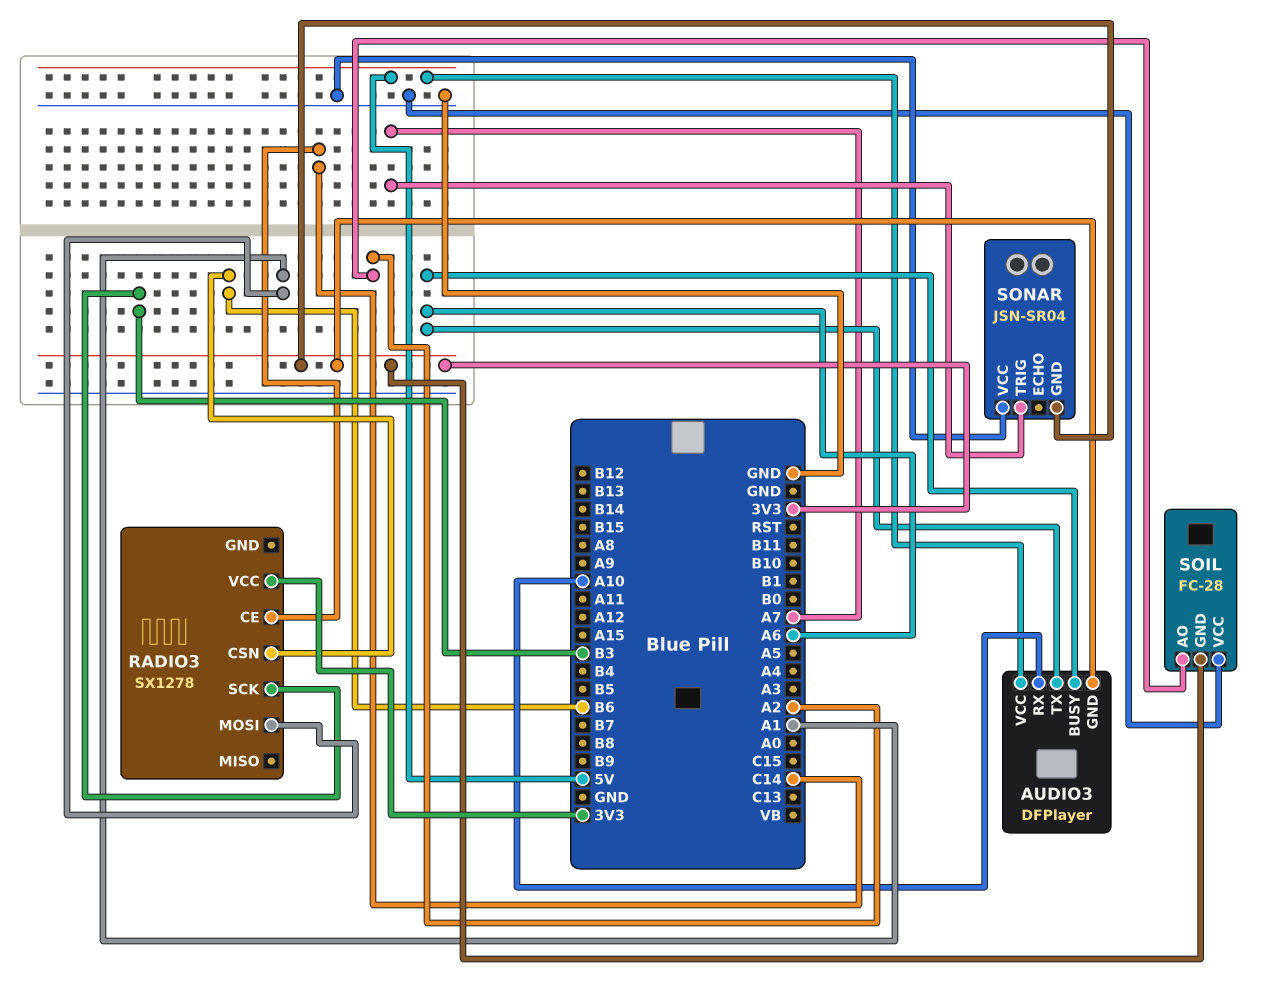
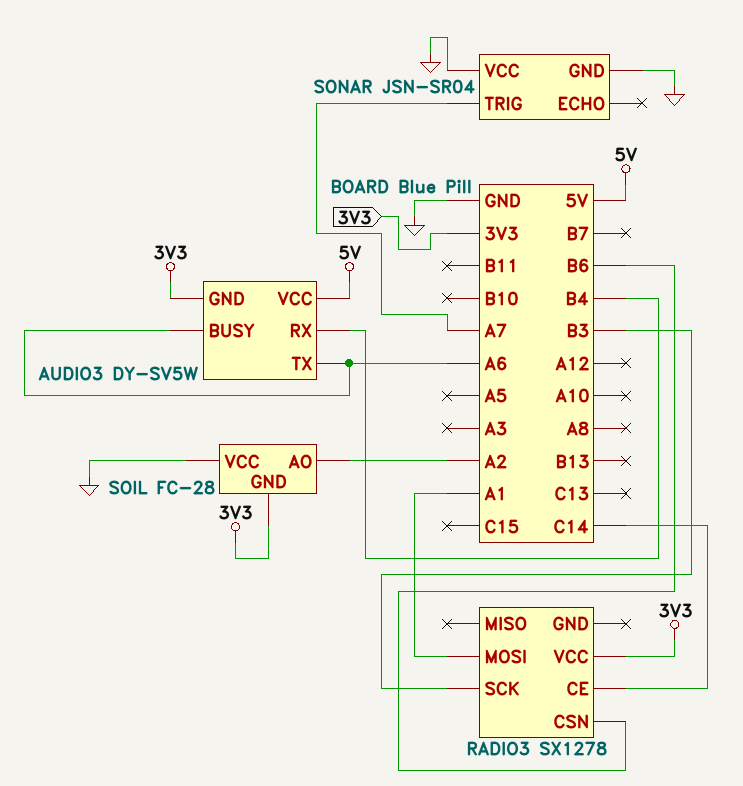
AUDIO3: DFPlayer -> DY-SV5W
AUDIO3 pin RX: A10 -> B4
SONAR pin GND: 3V3 -> GND

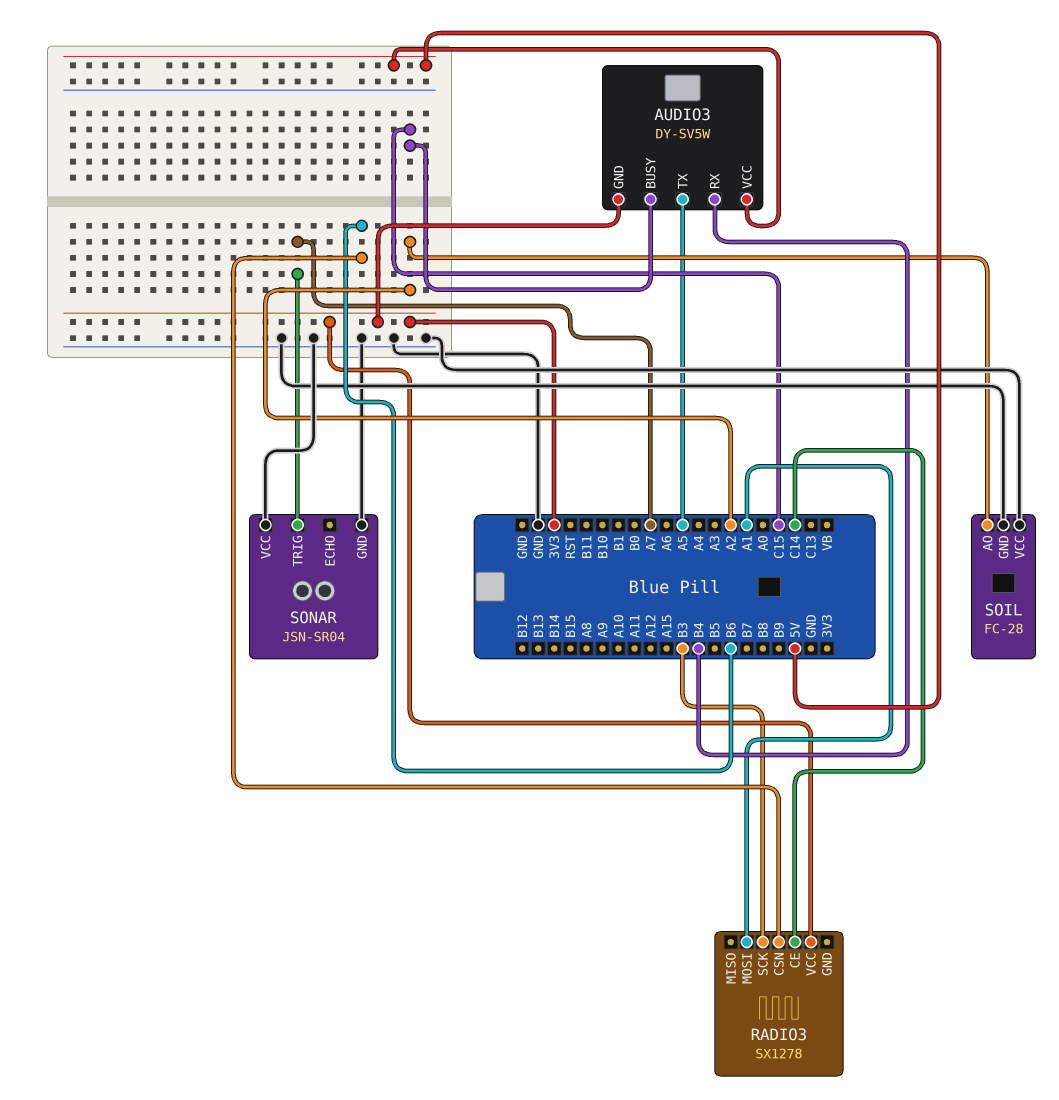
AUDIO3 pin BUSY: A6 -> C15
AUDIO3 pin TX: A6 -> A5
SOIL pin GND: 3V3 -> GND

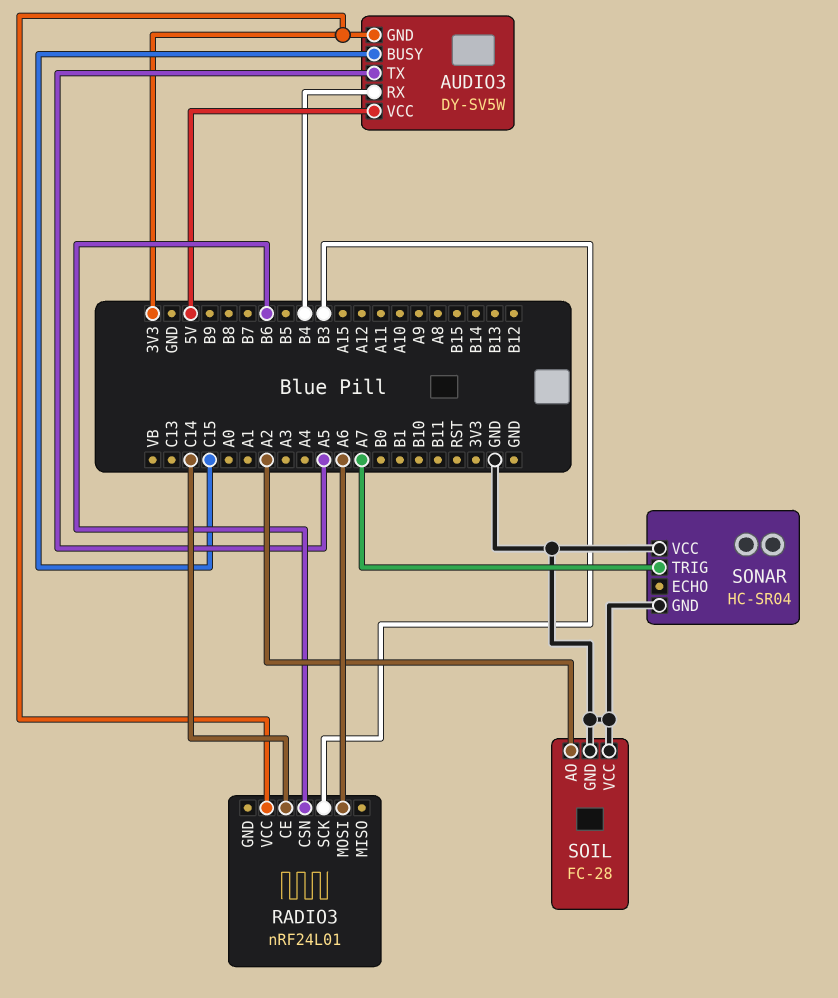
RADIO3: SX1278 -> nRF24L01
RADIO3 pin MOSI: A1 -> A6
SONAR: JSN-SR04 -> HC-SR04

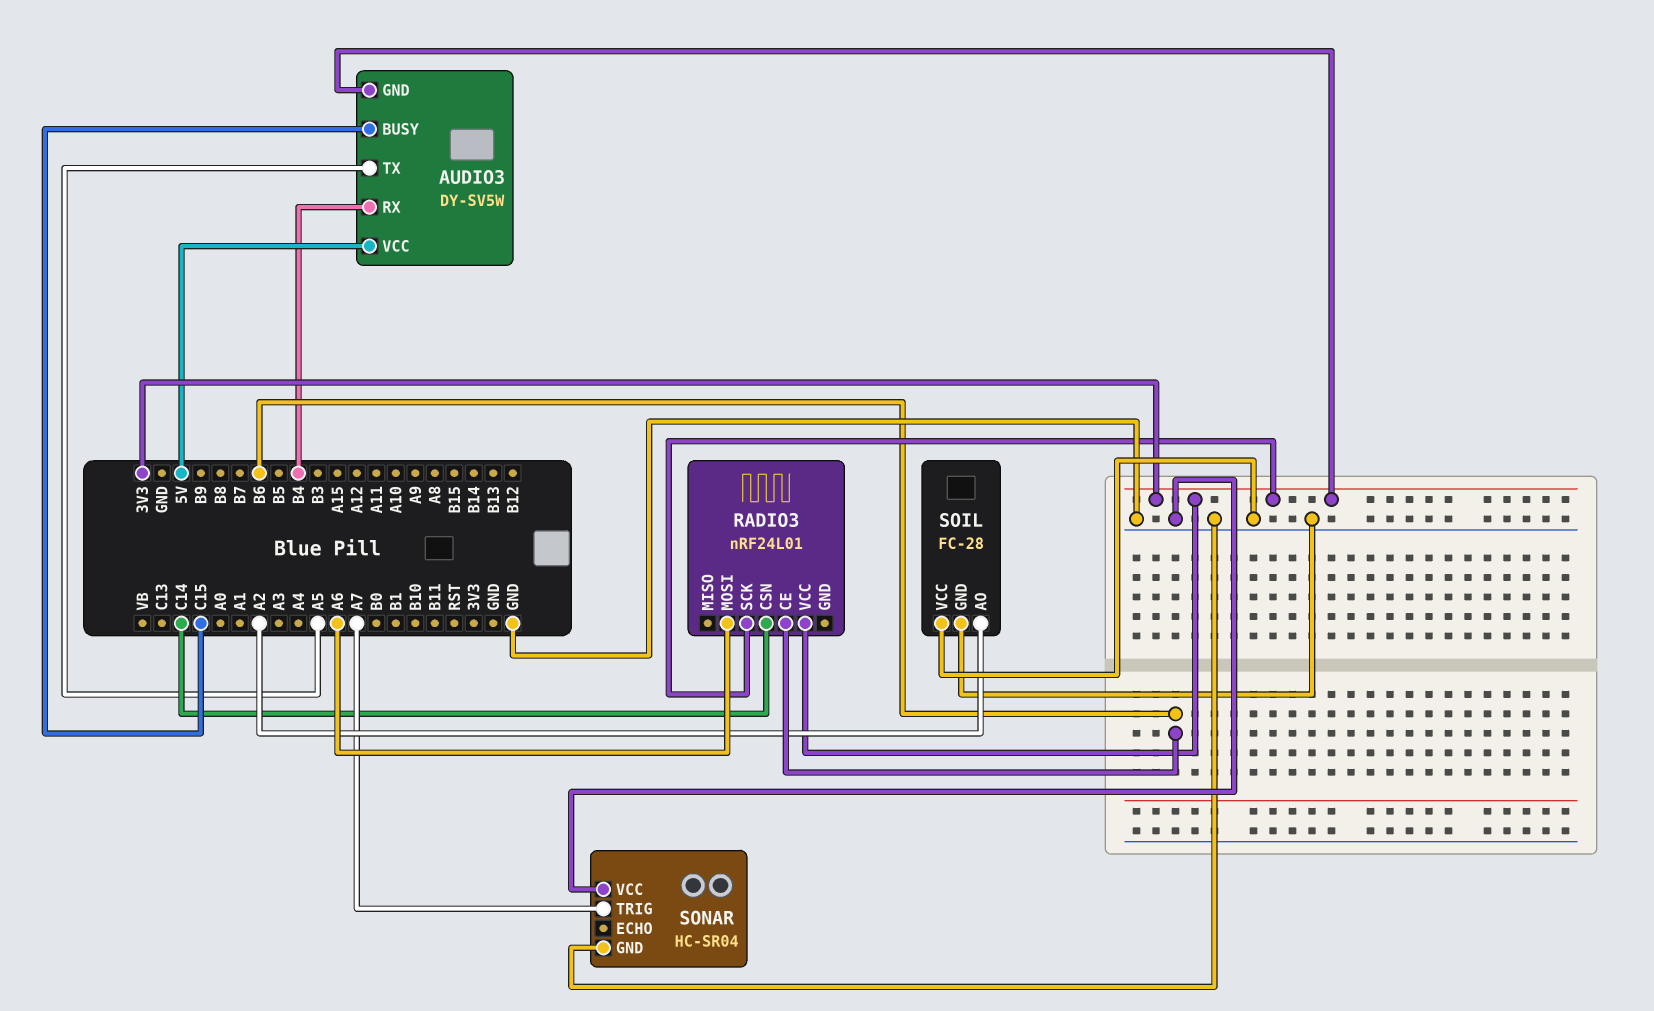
RADIO3 pin CE: C14 -> B6
RADIO3 pin CSN: B6 -> C14
RADIO3 pin SCK: B3 -> 3V3

